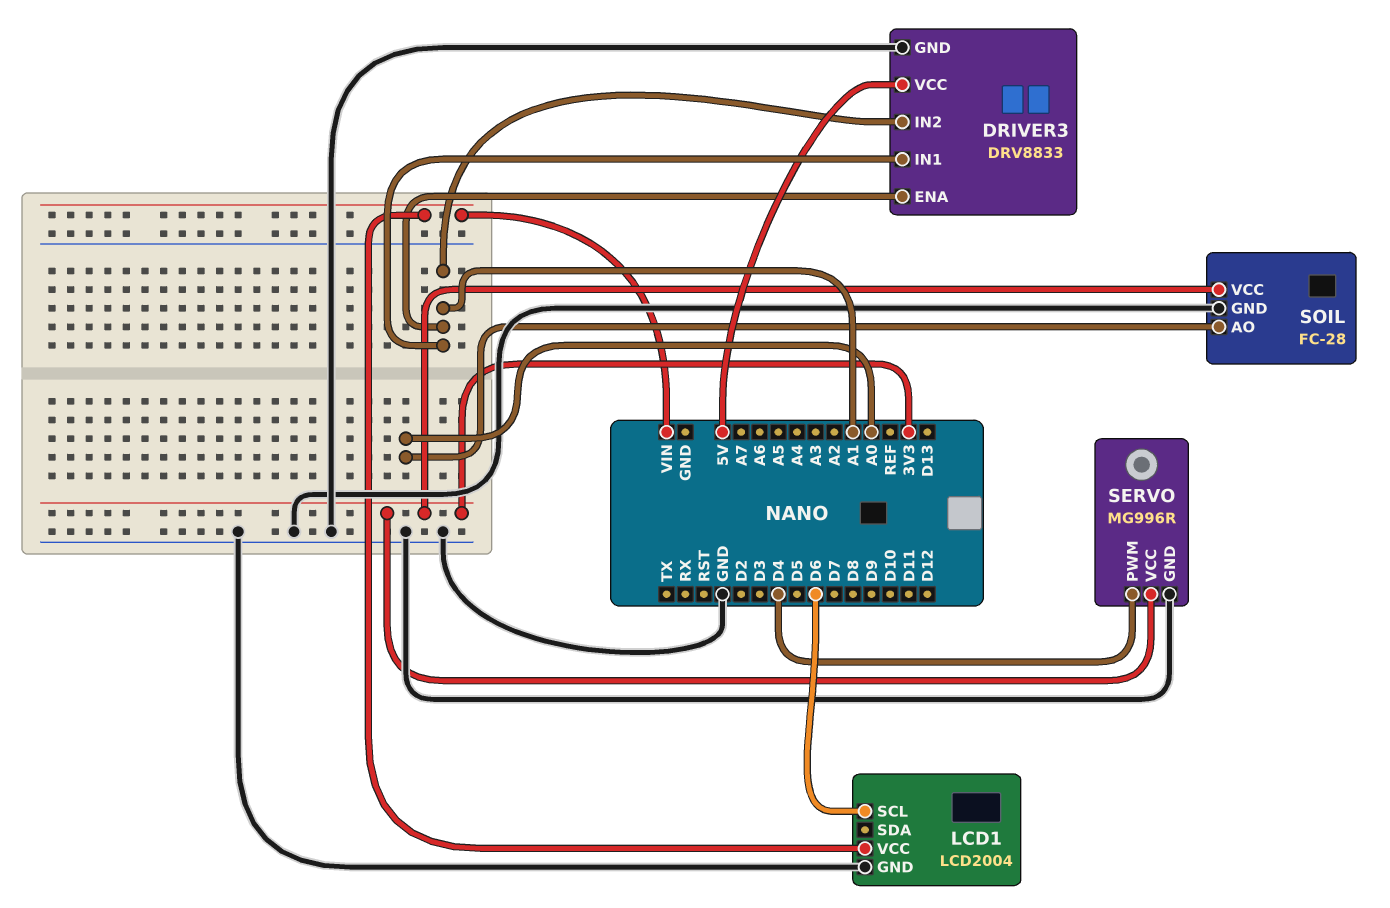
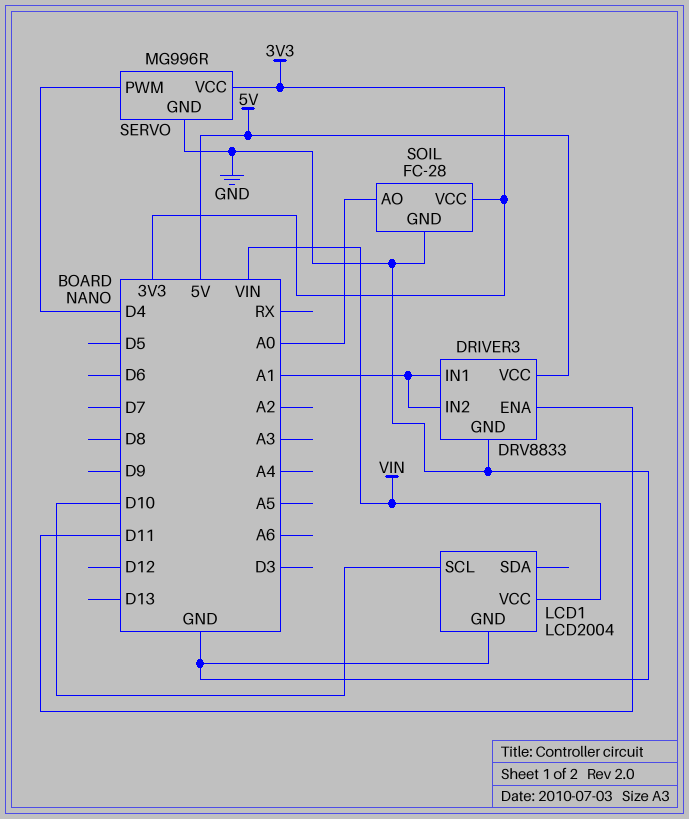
DRIVER3 pin ENA: A1 -> D11
LCD1 pin SCL: D6 -> D10

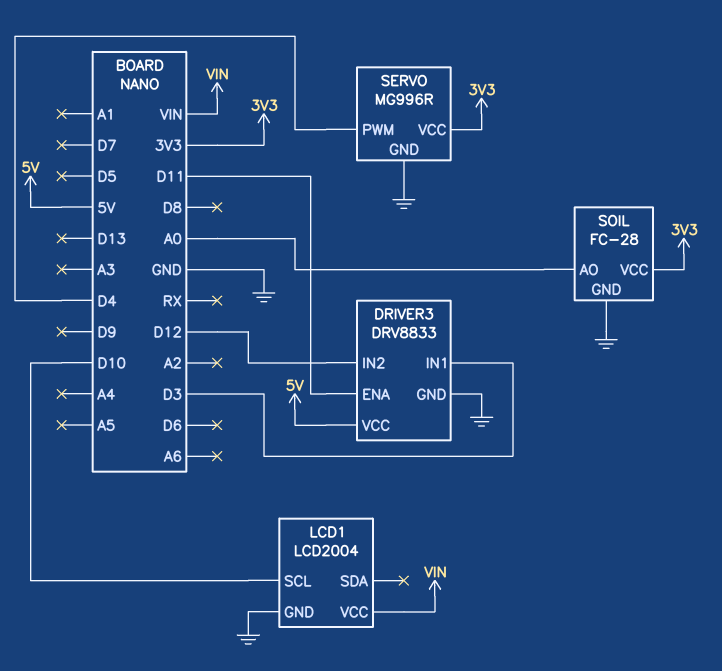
DRIVER3 pin IN1: A1 -> D3
DRIVER3 pin IN2: A1 -> D12

